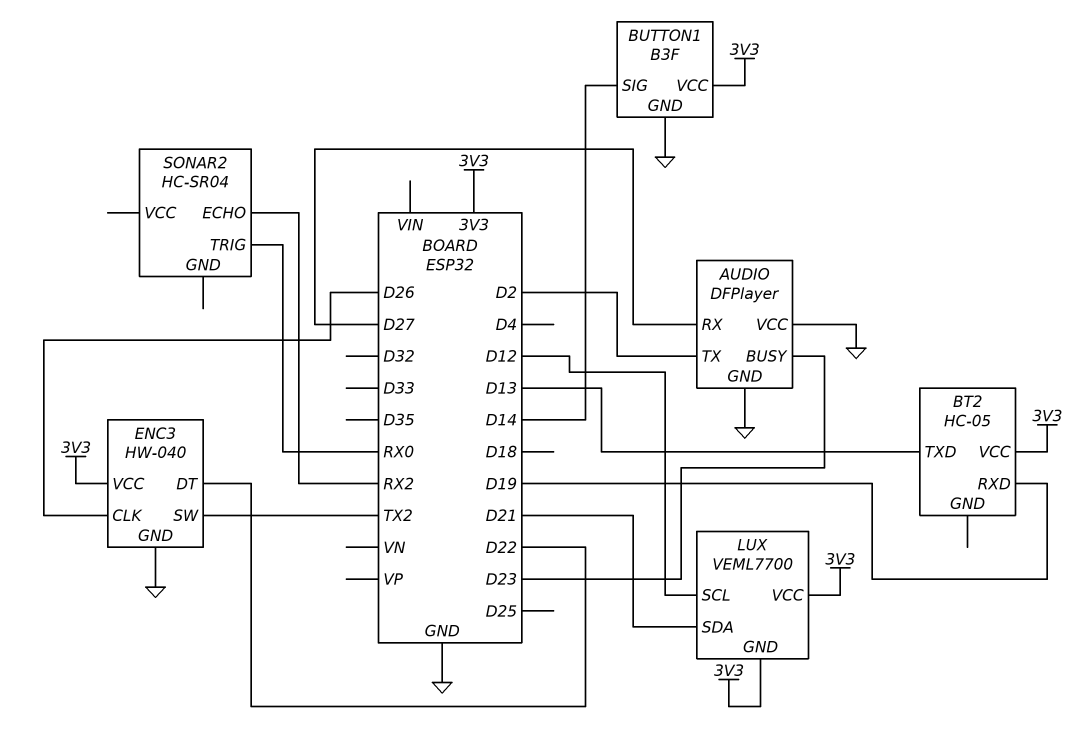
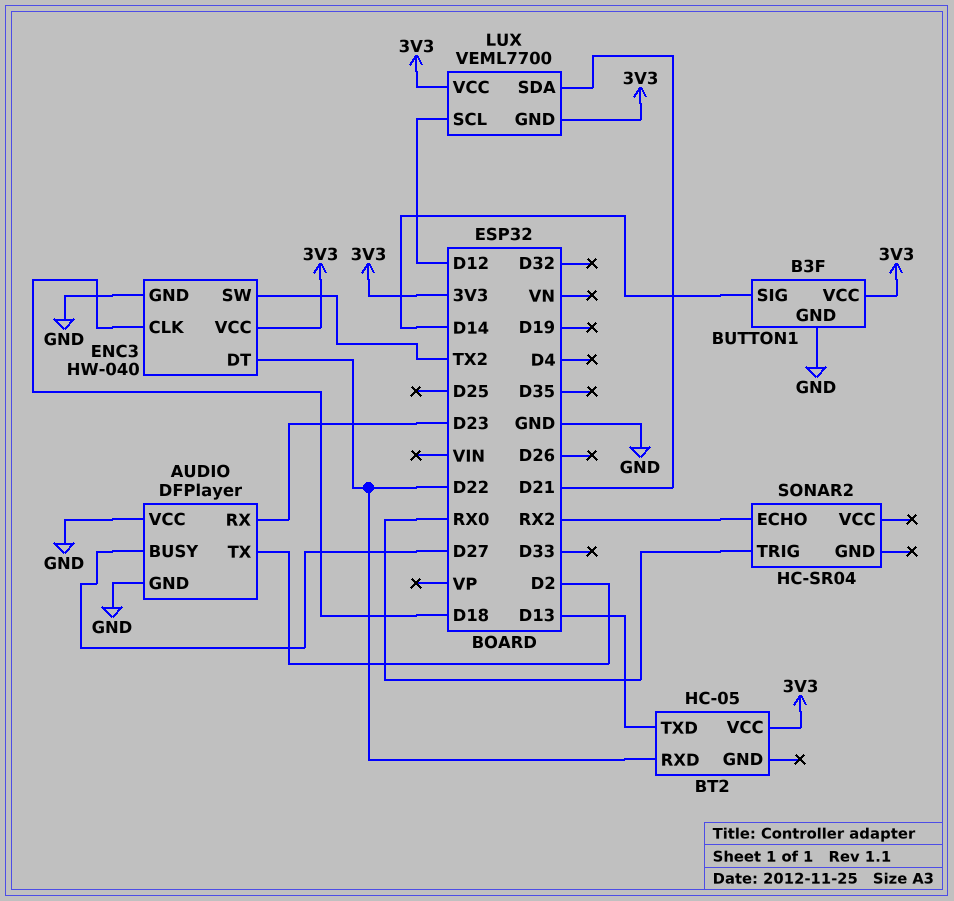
AUDIO pin BUSY: D23 -> D27
AUDIO pin RX: D27 -> D23
BT2 pin RXD: D19 -> D22
ENC3 pin CLK: D26 -> D18

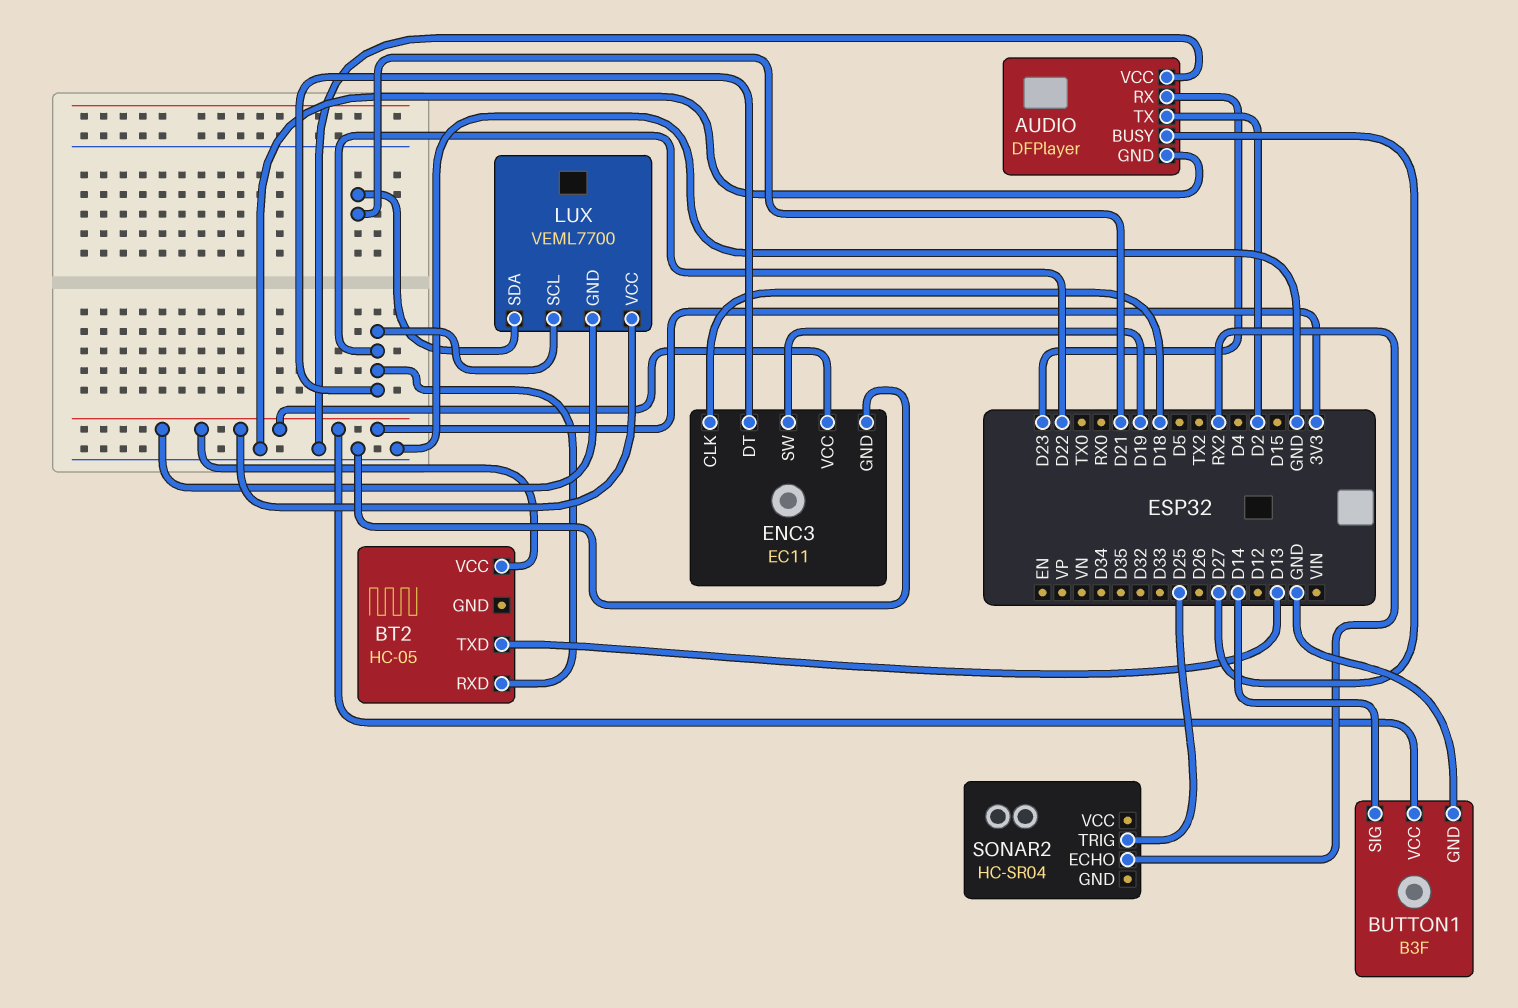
ENC3: HW-040 -> EC11
ENC3 pin SW: TX2 -> D19
LUX pin SCL: D12 -> D22
SONAR2 pin TRIG: RX0 -> D25

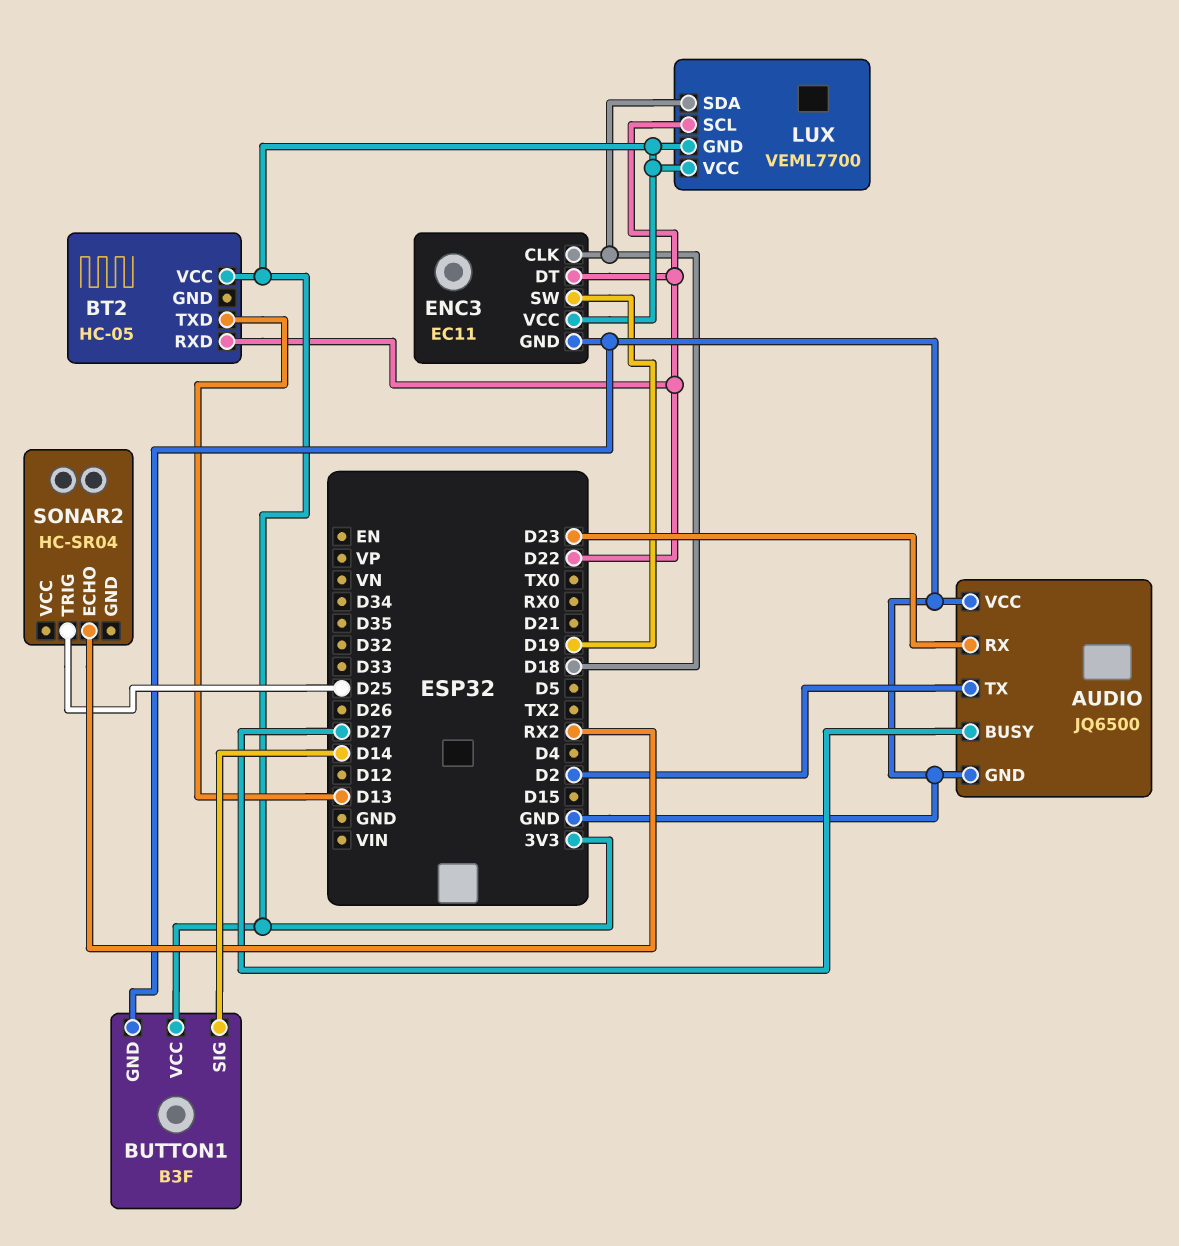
AUDIO: DFPlayer -> JQ6500
LUX pin SDA: D21 -> D18

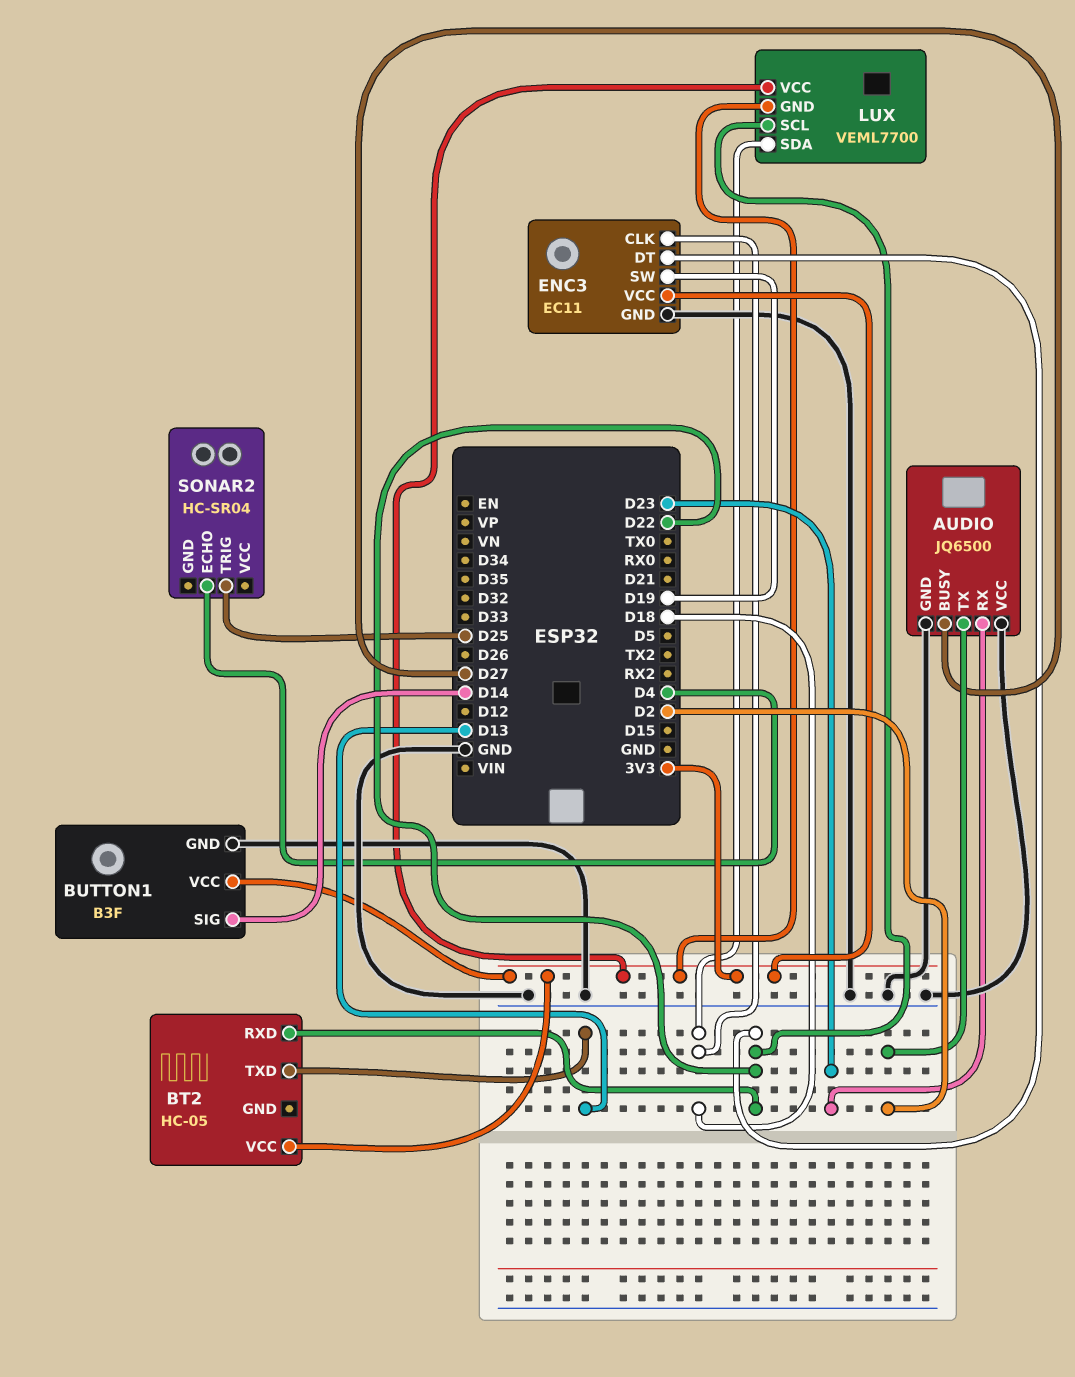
SONAR2 pin ECHO: RX2 -> D4

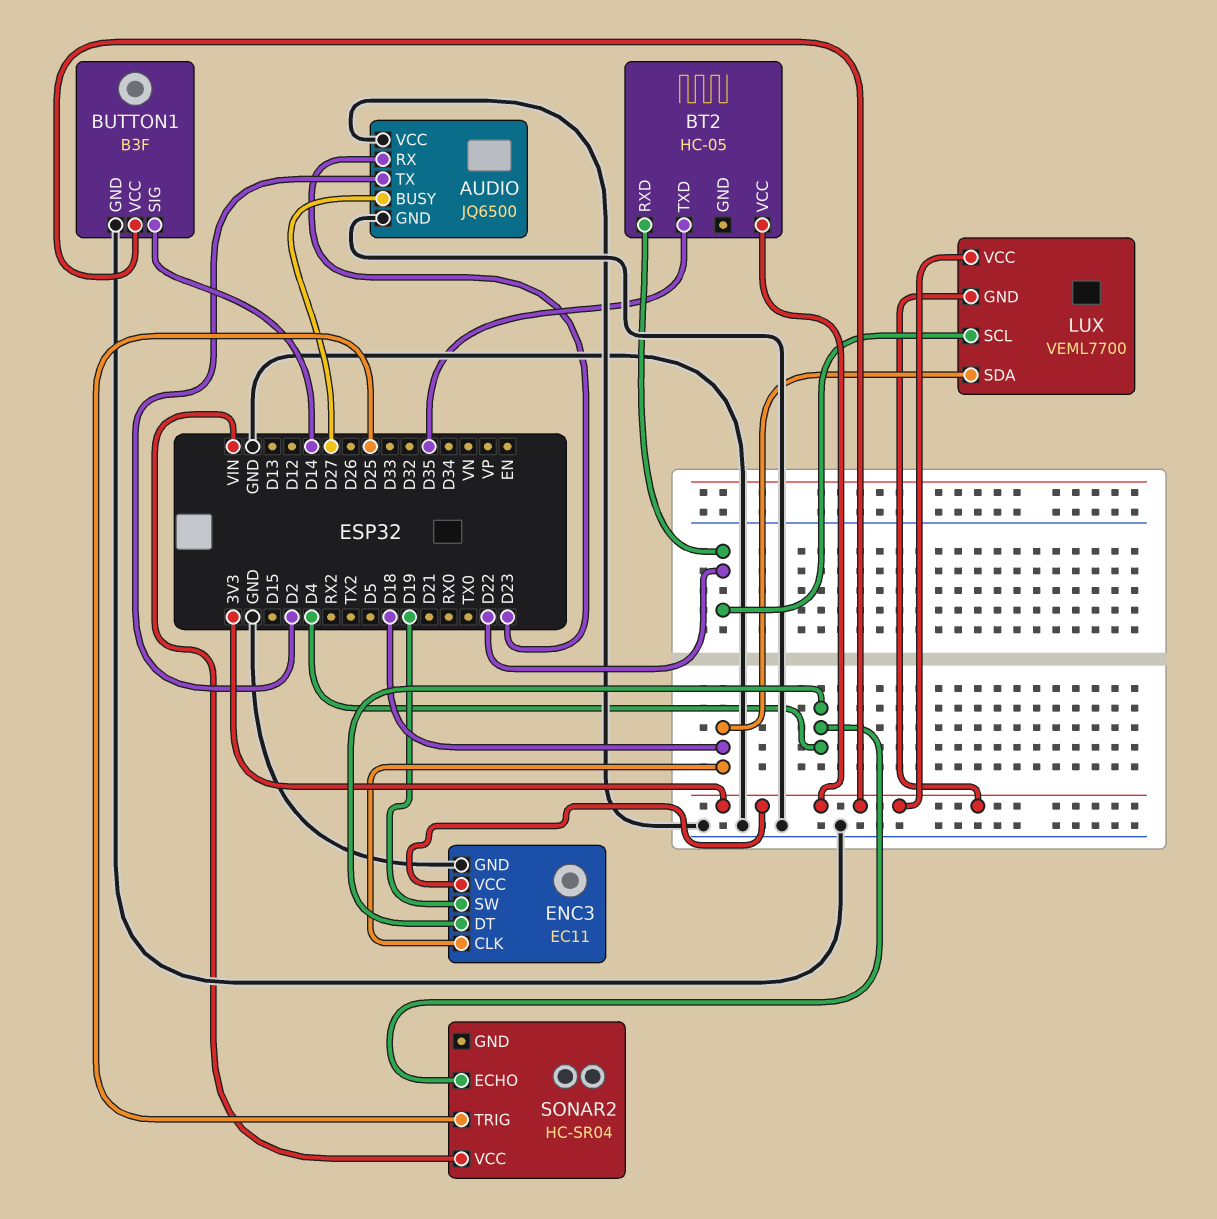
BT2 pin TXD: D13 -> D35
ENC3 pin DT: D22 -> D4
SONAR2 pin VCC: none -> VIN

